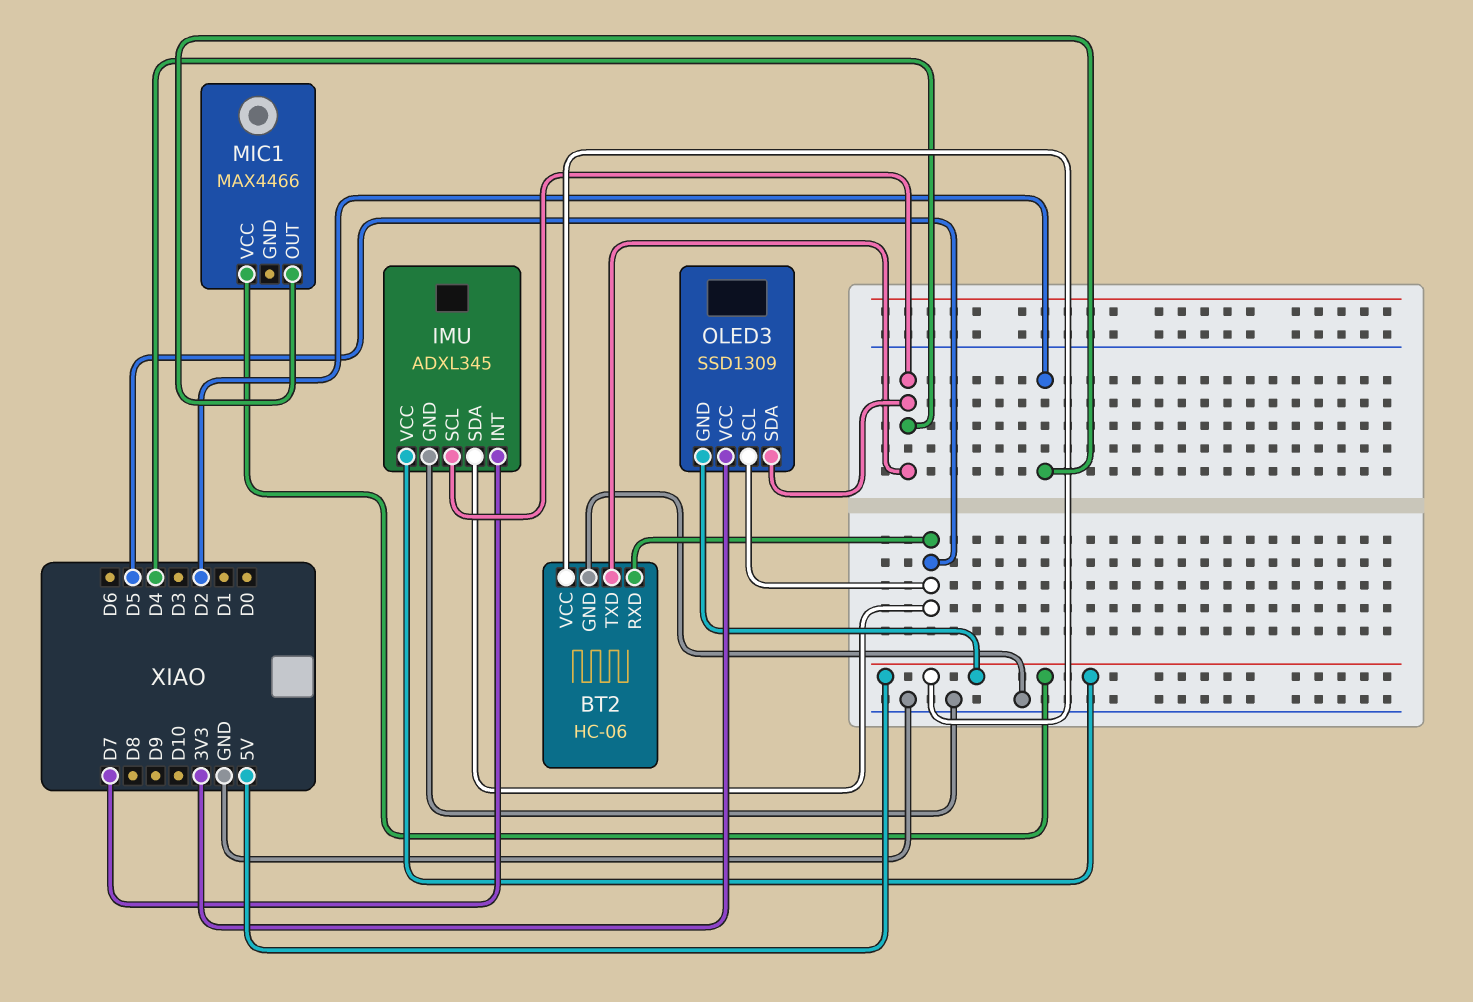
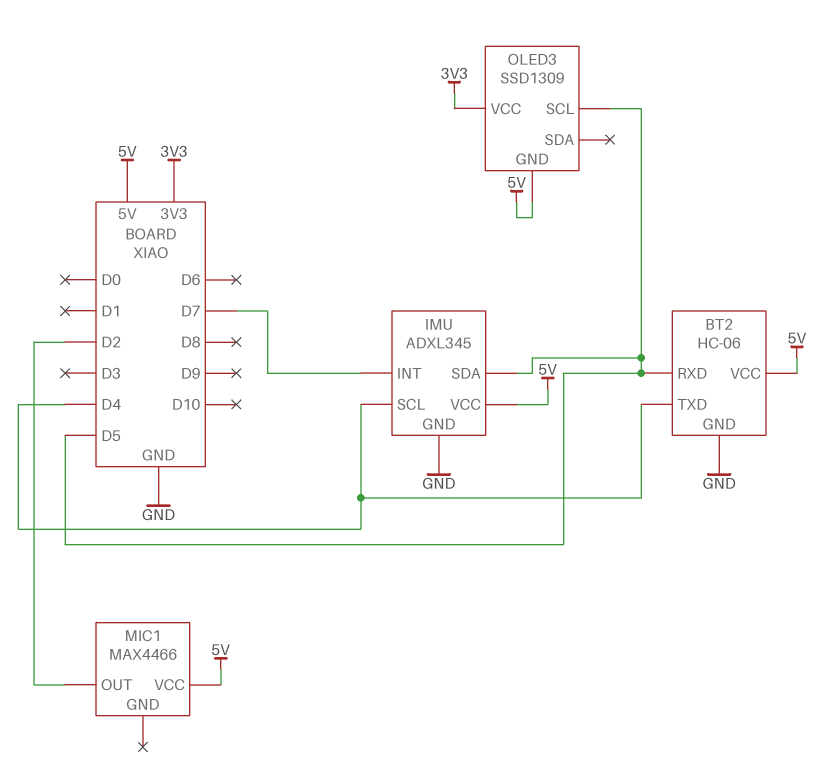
OLED3 pin SDA: D4 -> none

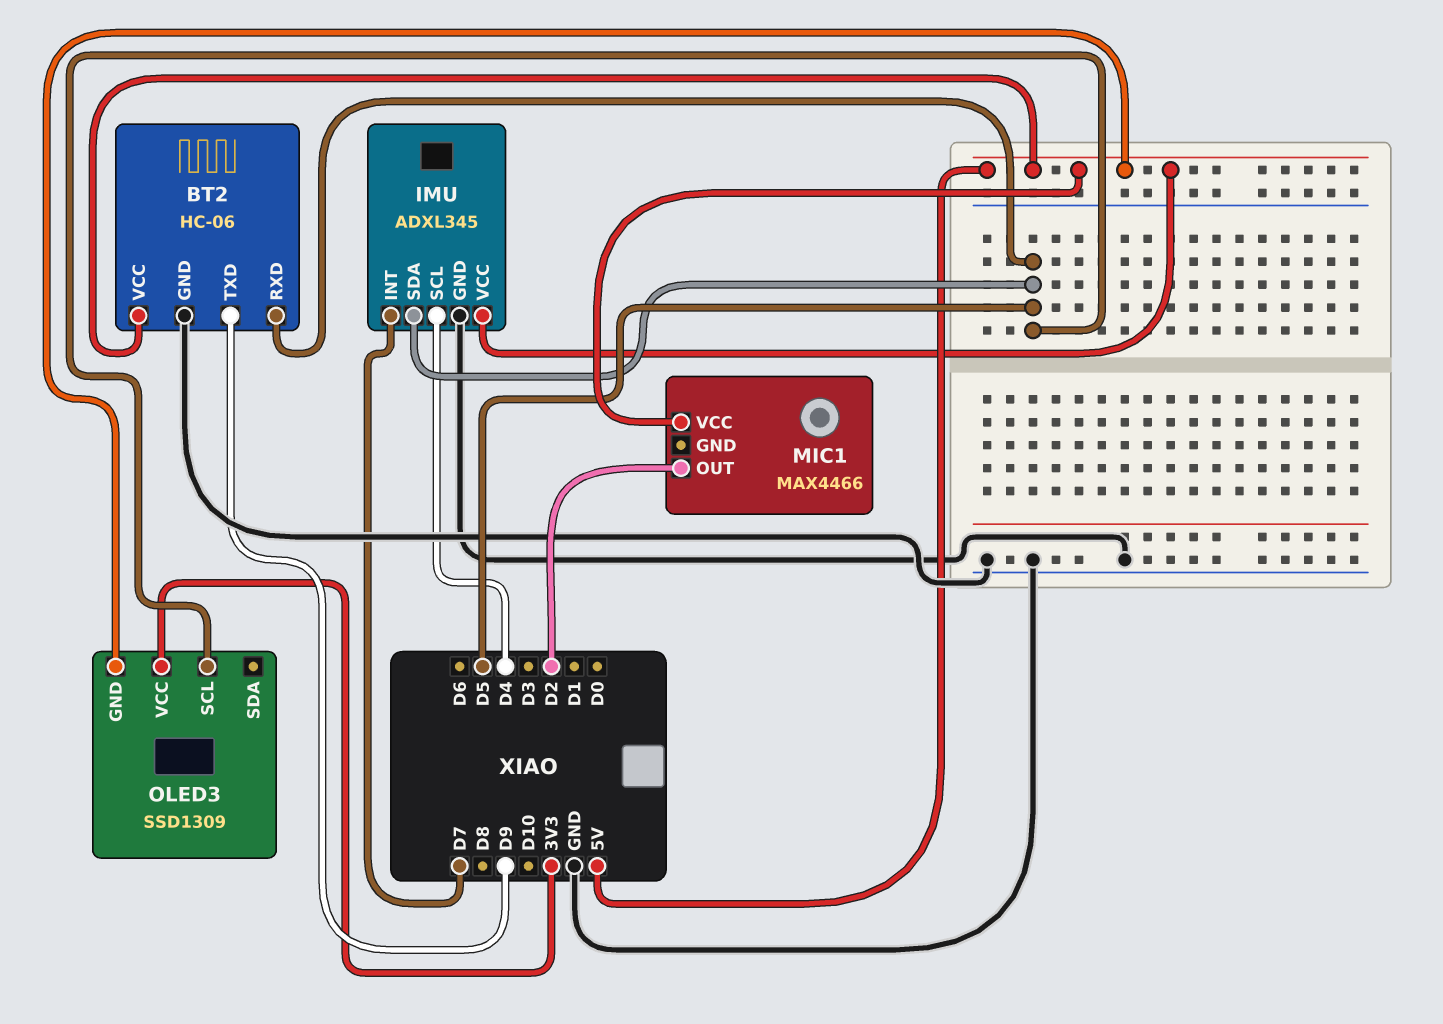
BT2 pin TXD: D4 -> D9

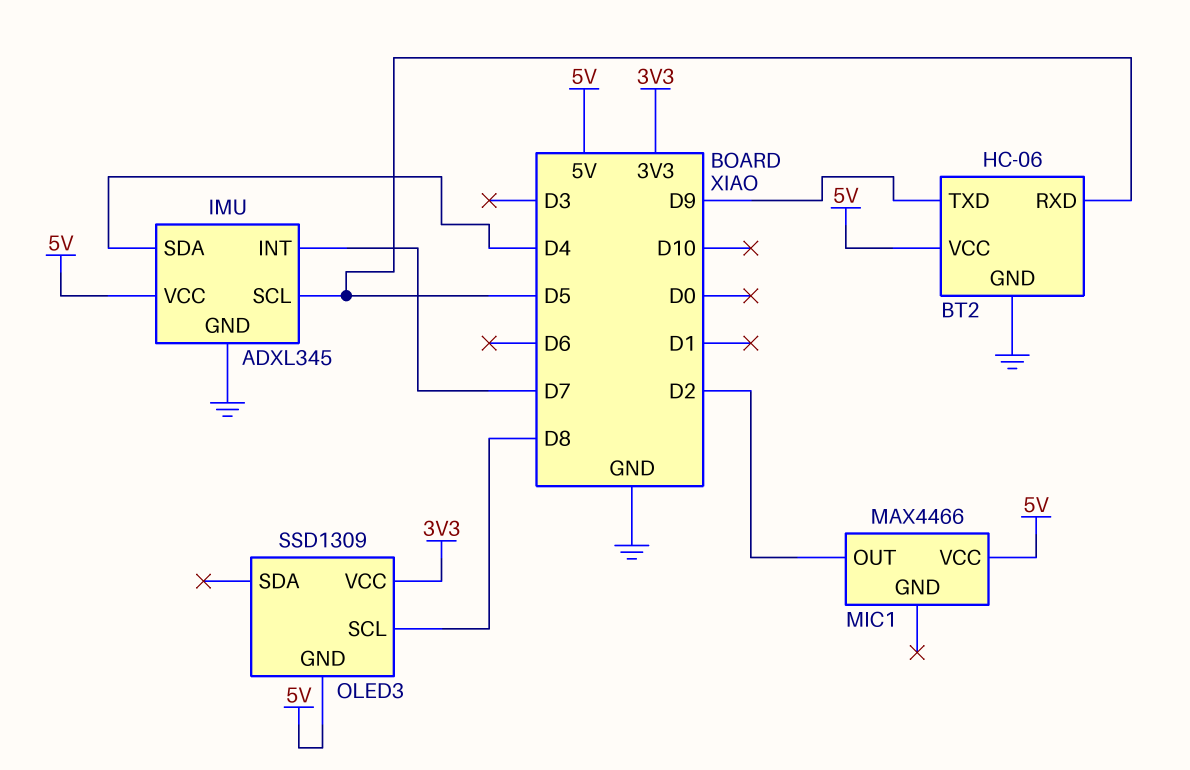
IMU pin SCL: D4 -> D5
IMU pin SDA: D5 -> D4
OLED3 pin SCL: D5 -> D8

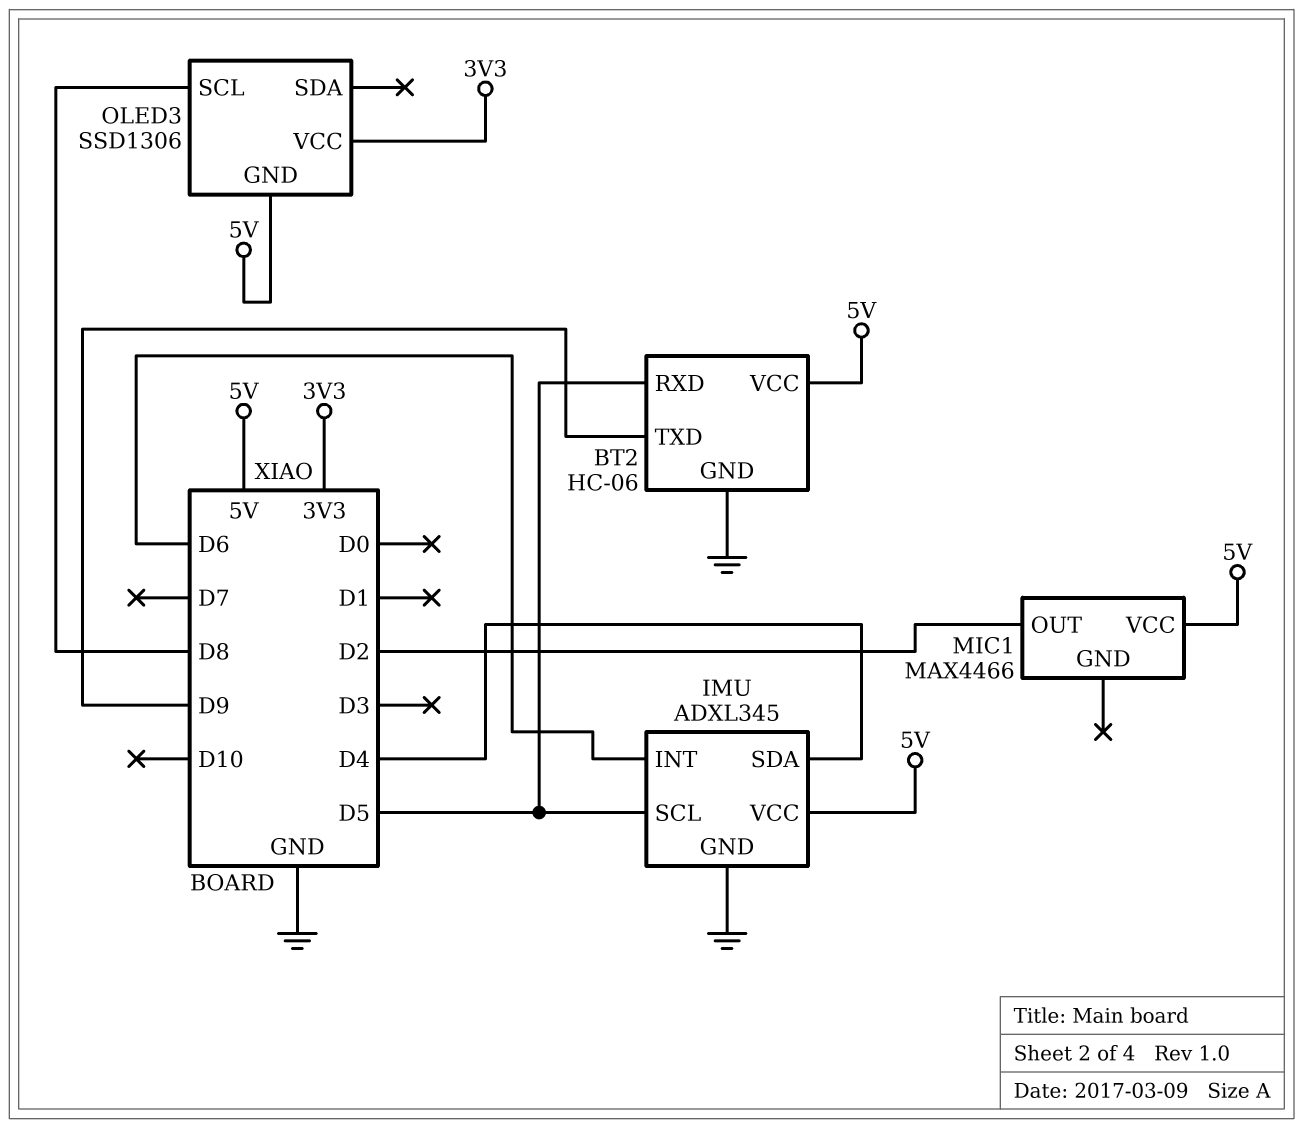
IMU pin INT: D7 -> D6
OLED3: SSD1309 -> SSD1306

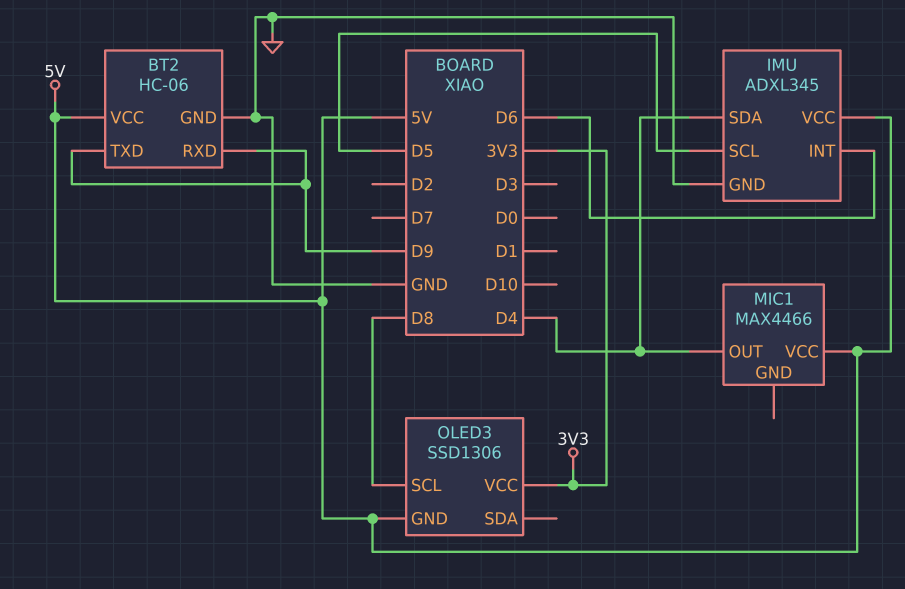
BT2 pin RXD: D5 -> D9
MIC1 pin OUT: D2 -> D4

